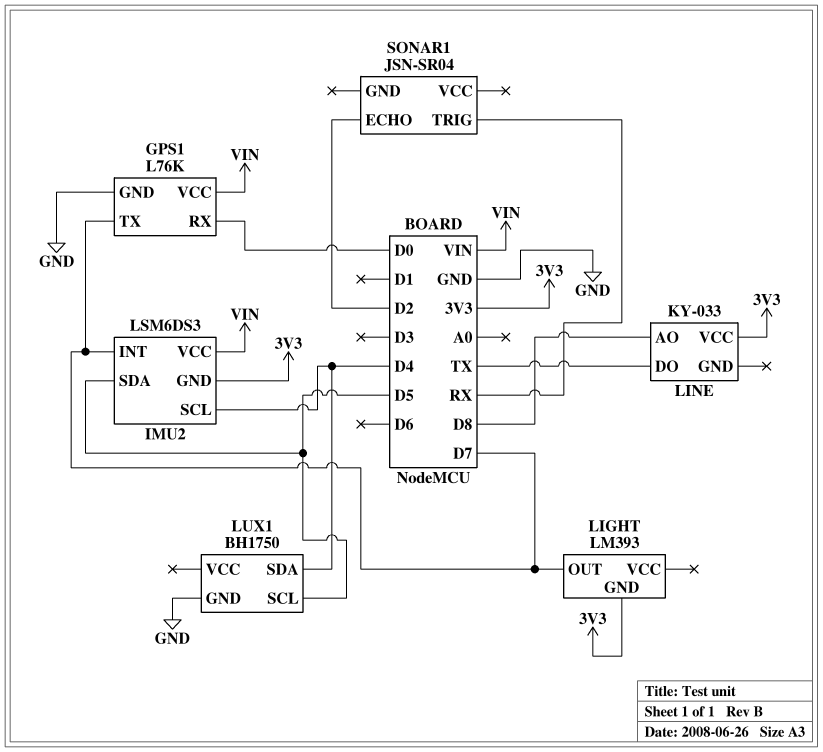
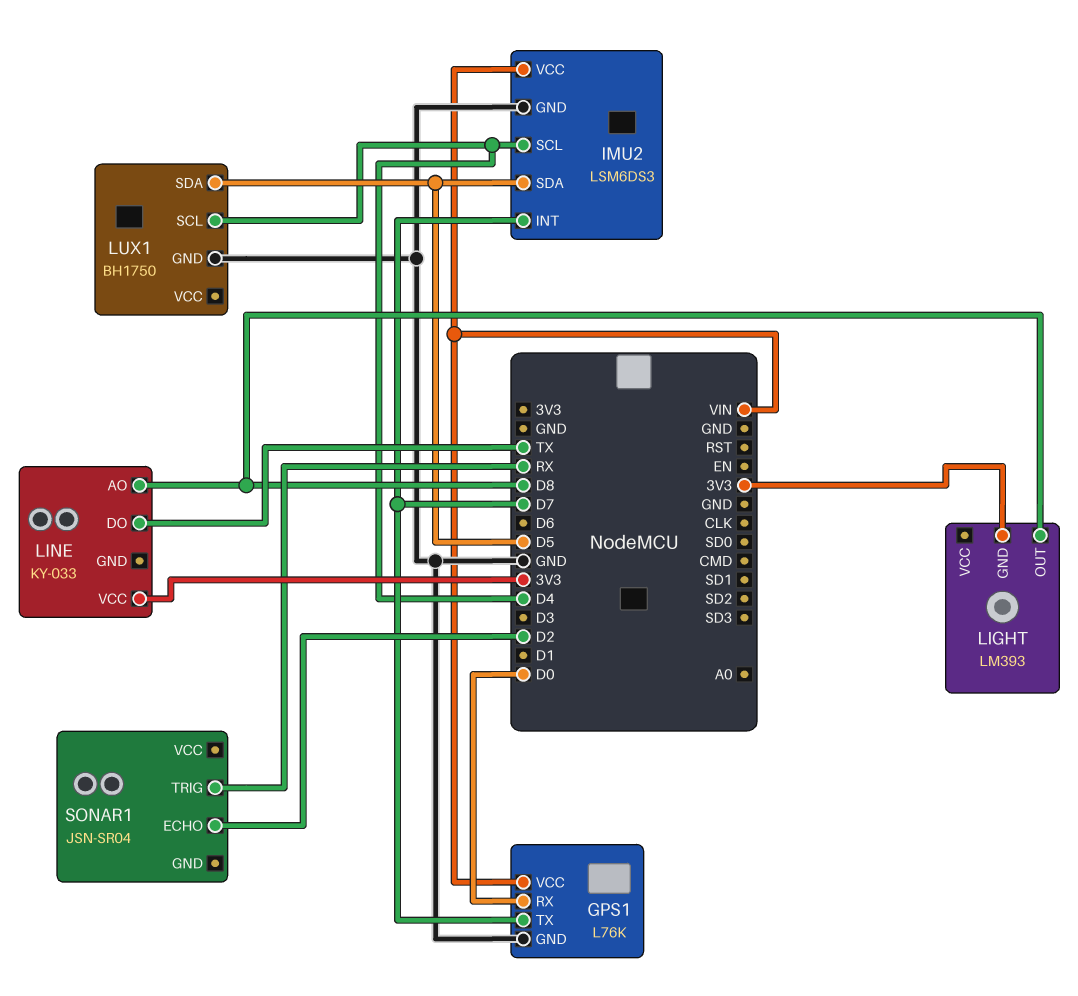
IMU2 pin GND: 3V3 -> GND
LIGHT pin OUT: D7 -> D8
LUX1 pin SCL: D5 -> D4
LUX1 pin SDA: D4 -> D5

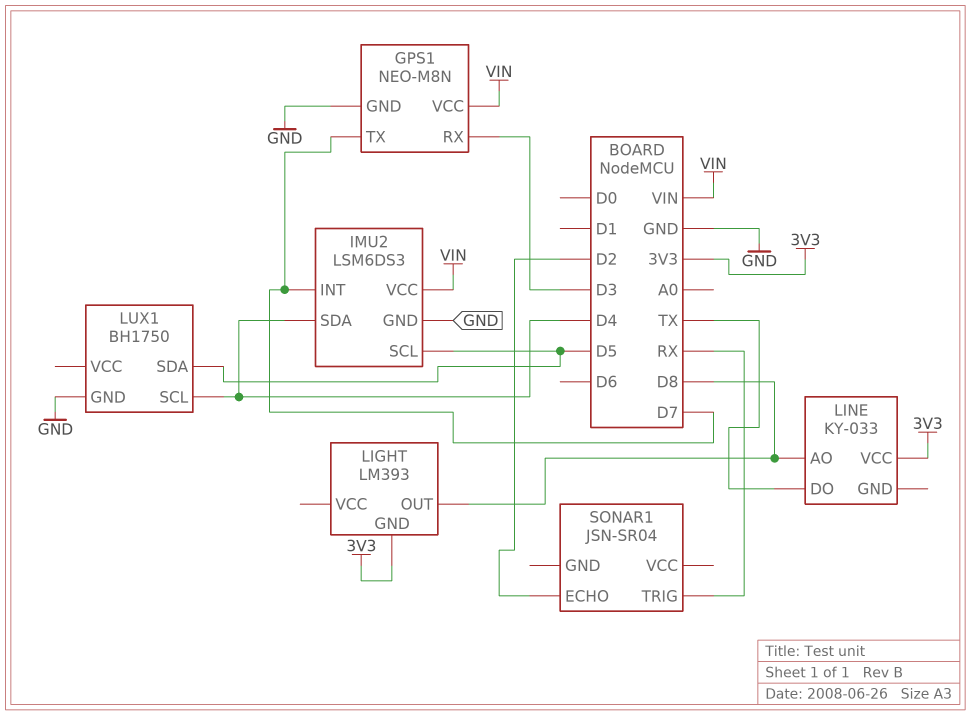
GPS1: L76K -> NEO-M8N
GPS1 pin RX: D0 -> D3
IMU2 pin SCL: D4 -> D5
IMU2 pin SDA: D5 -> D4

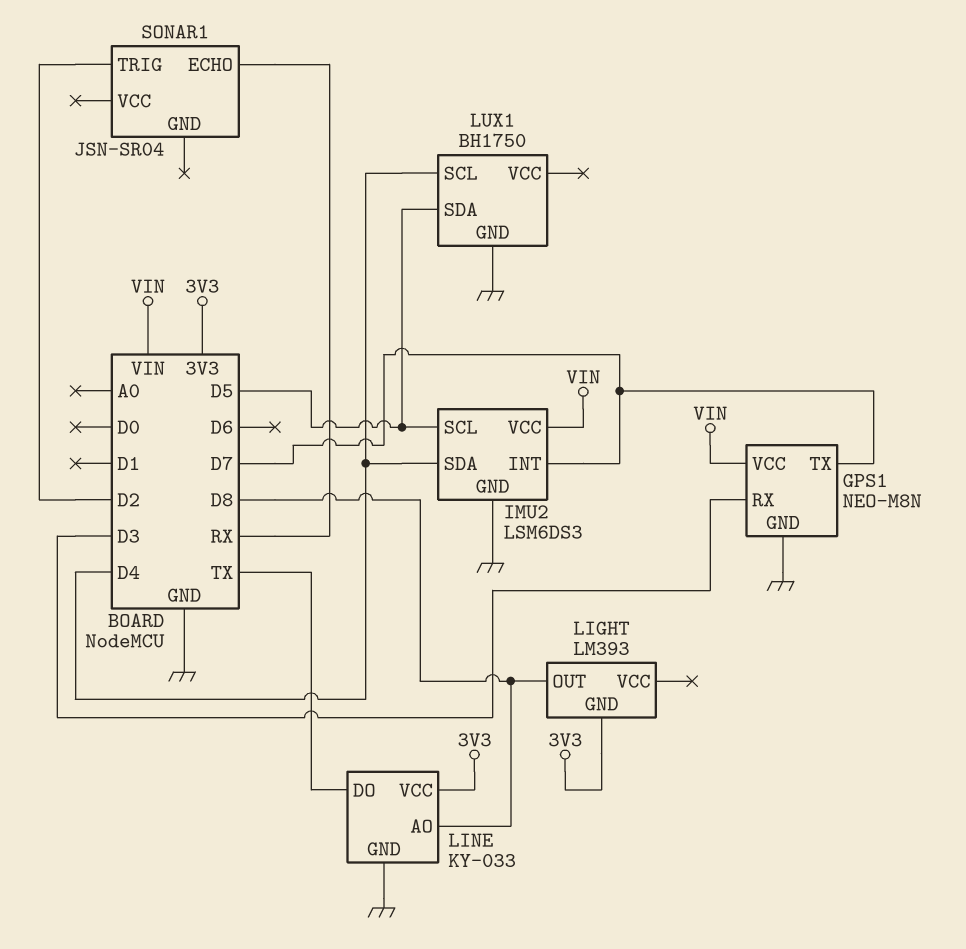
LINE pin GND: none -> GND
SONAR1 pin ECHO: D2 -> RX
SONAR1 pin TRIG: RX -> D2

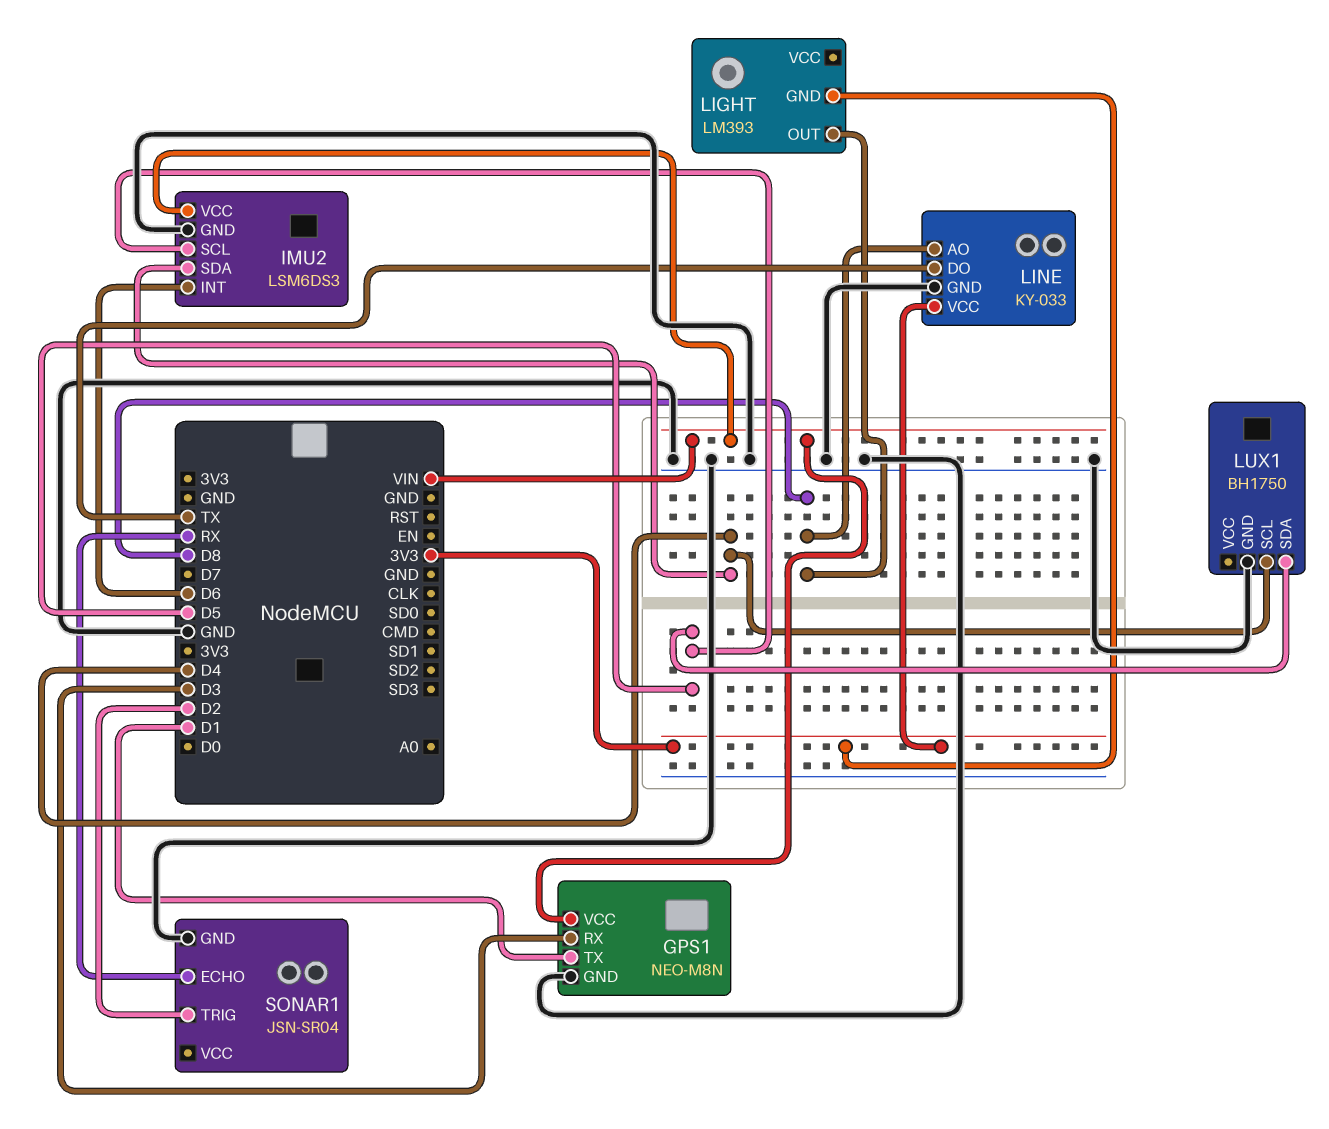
GPS1 pin TX: D7 -> D1
IMU2 pin INT: D7 -> D6
SONAR1 pin GND: none -> GND

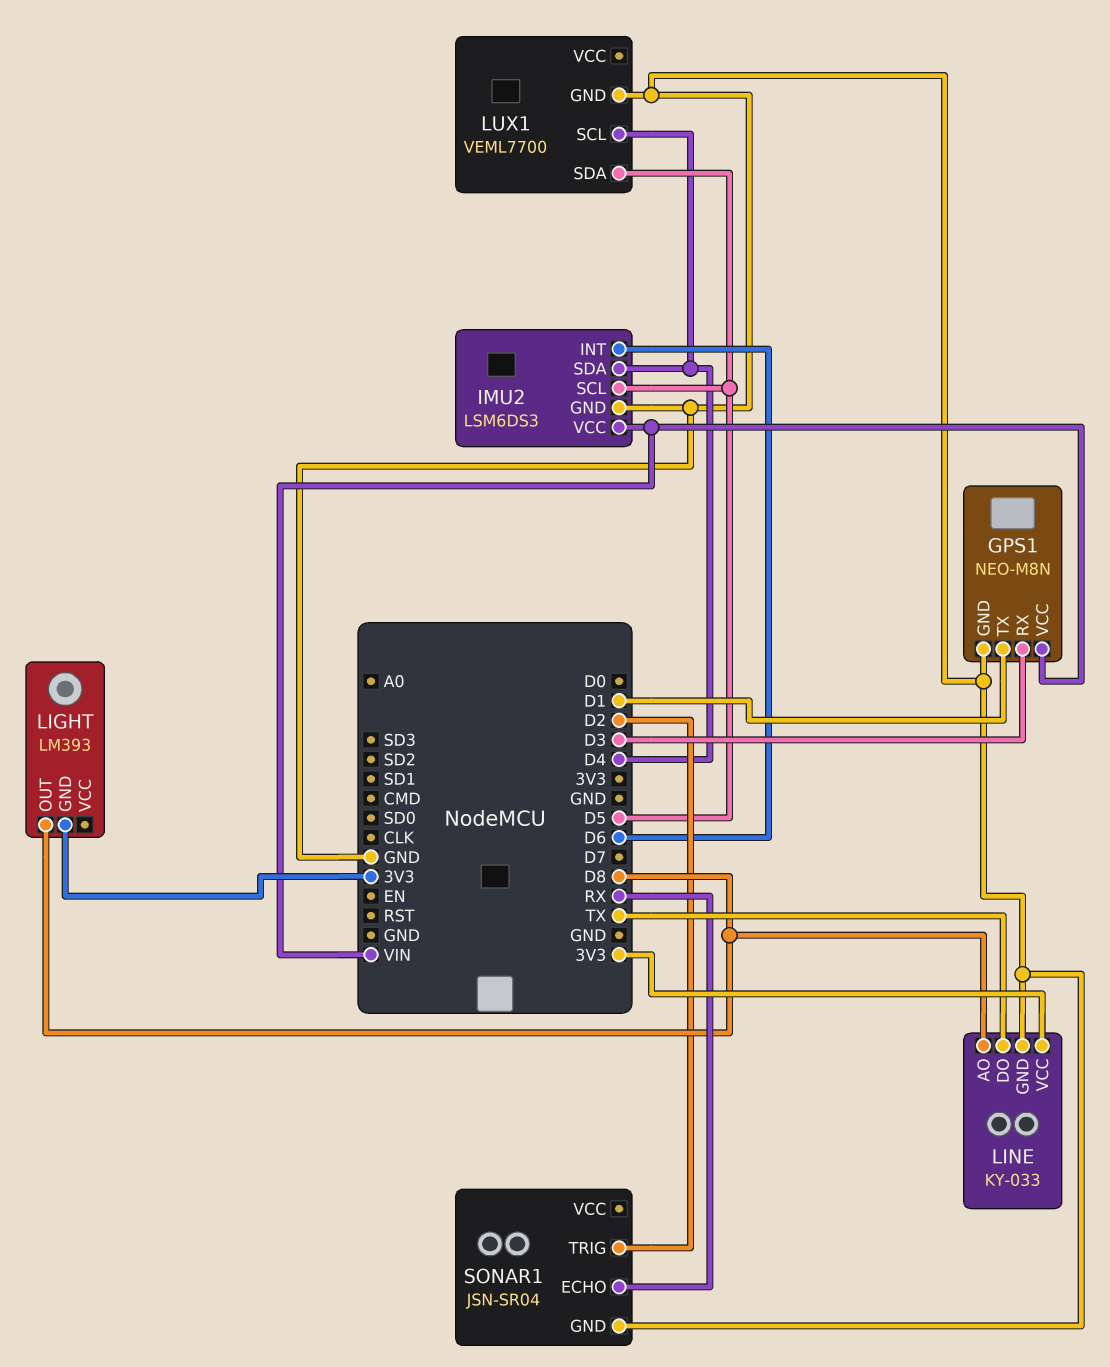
LUX1: BH1750 -> VEML7700

